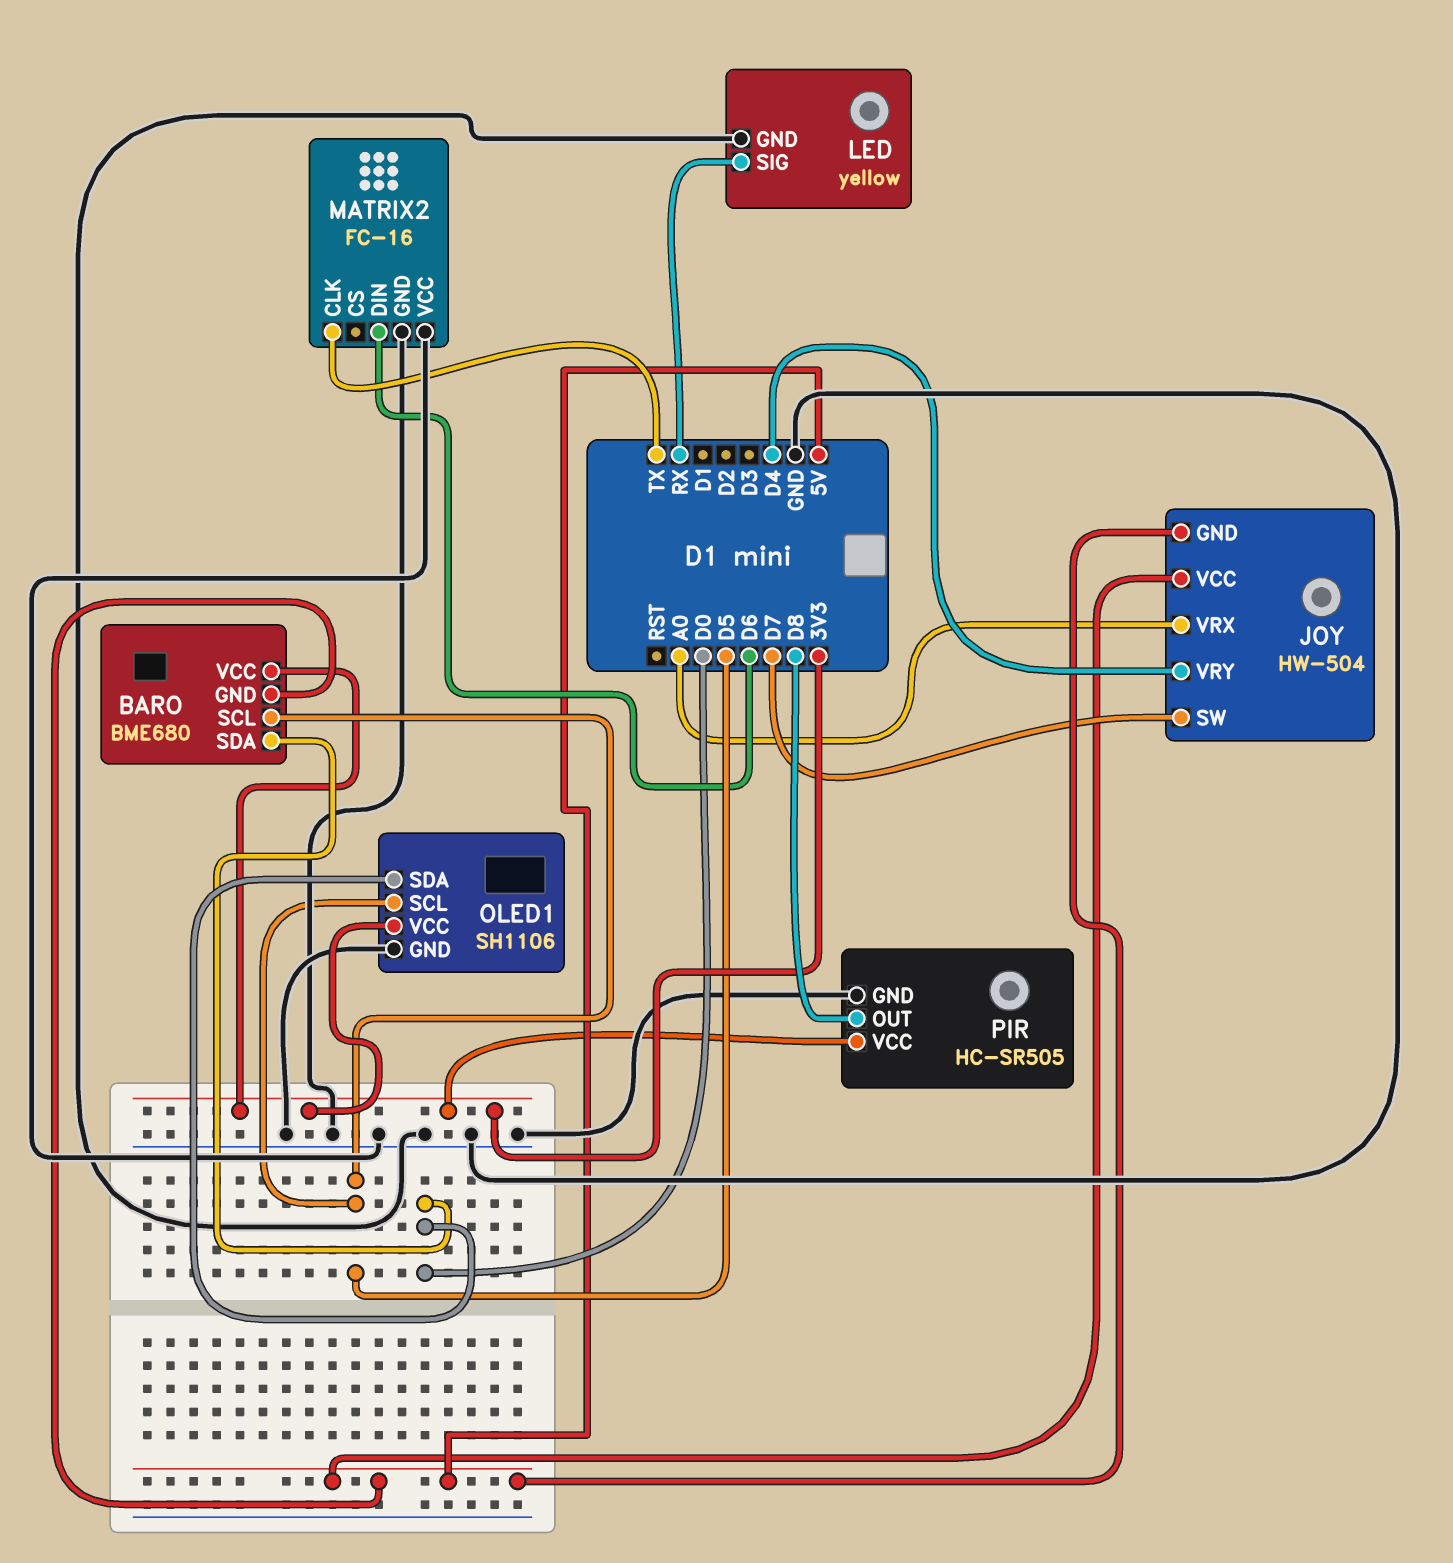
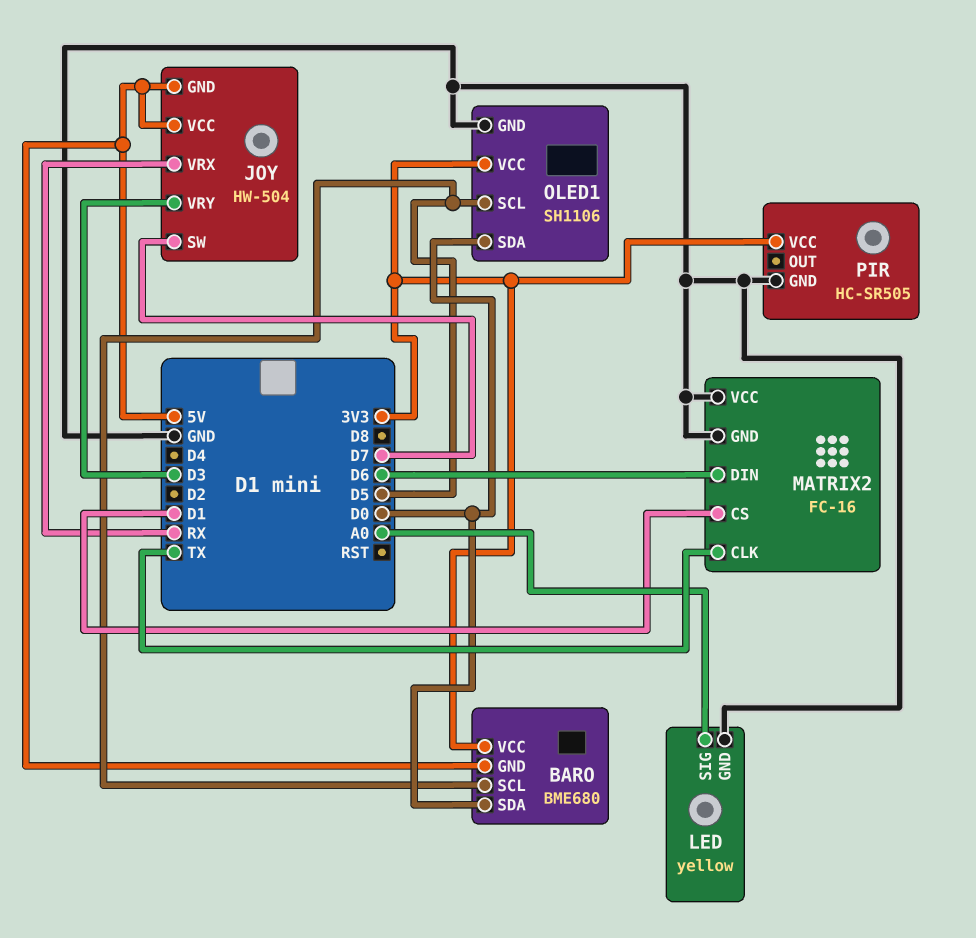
JOY pin VRX: A0 -> RX
JOY pin VRY: D4 -> D3
LED pin SIG: RX -> A0
MATRIX2 pin CS: none -> D1
PIR pin OUT: D8 -> none

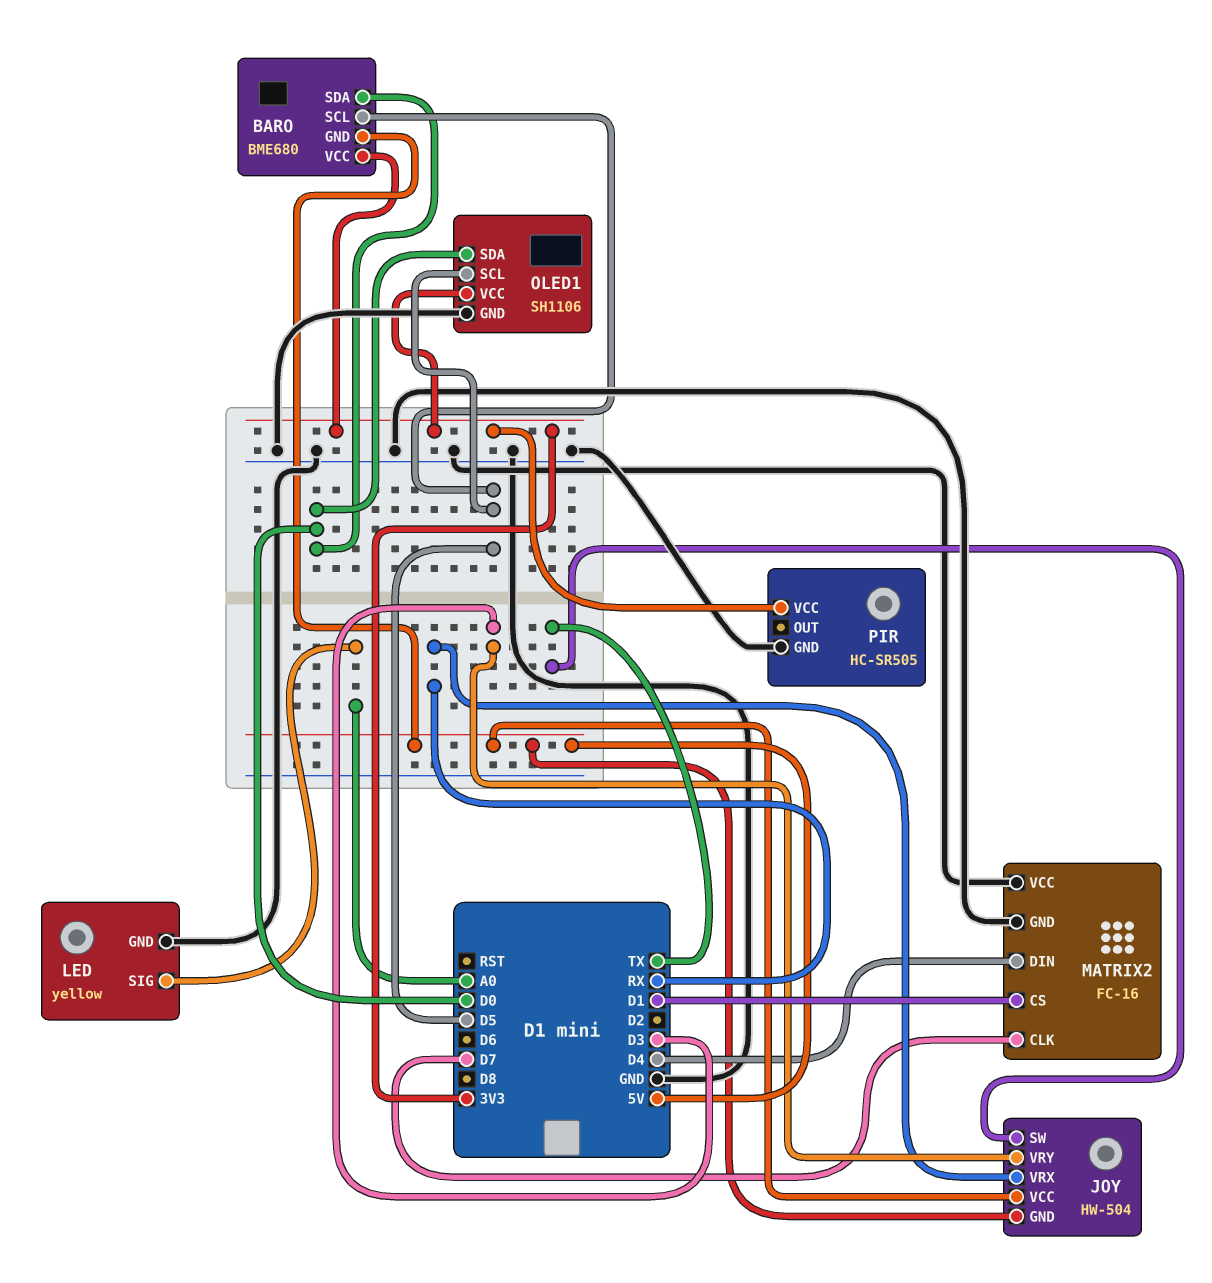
JOY pin SW: D7 -> TX
MATRIX2 pin CLK: TX -> D7
MATRIX2 pin DIN: D6 -> D4

